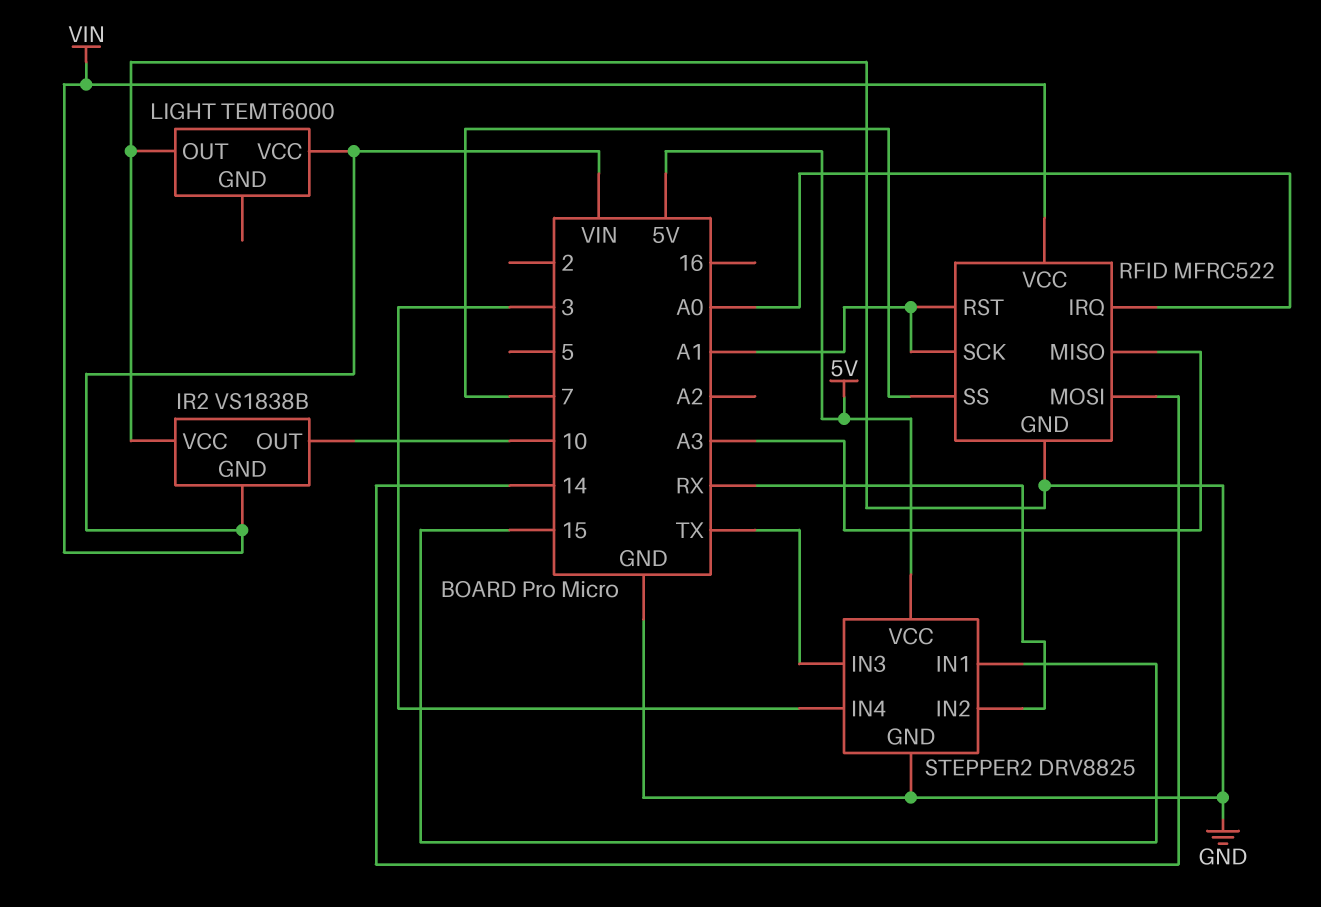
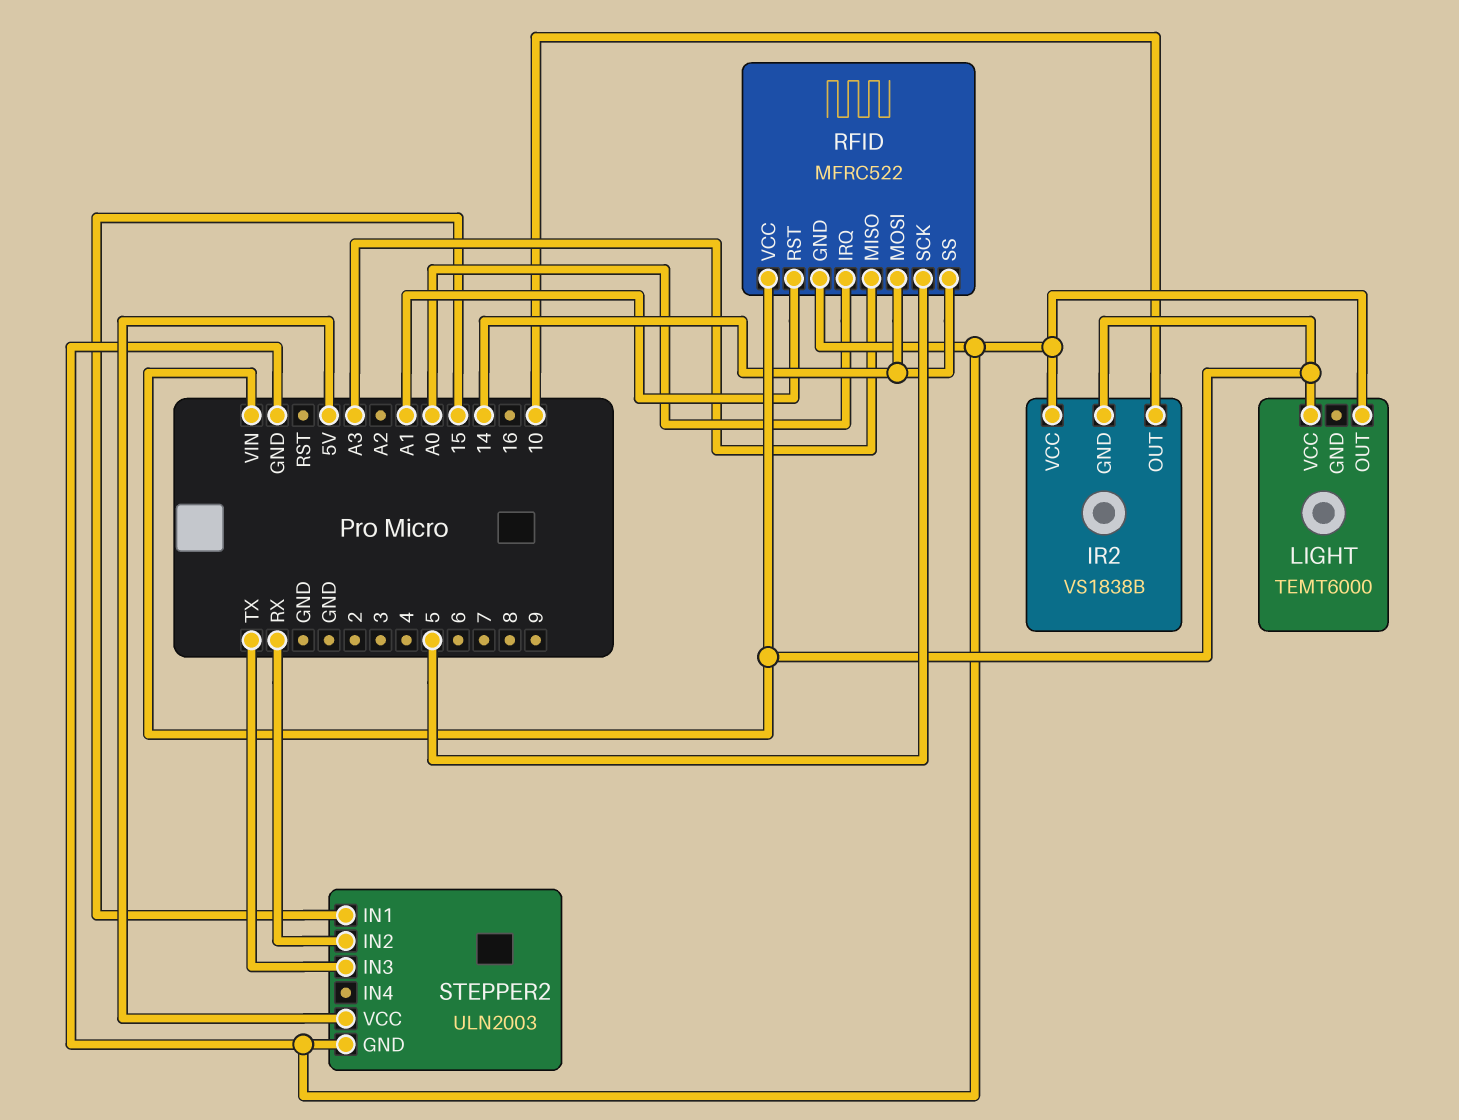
RFID pin SCK: A1 -> 5
RFID pin SS: 7 -> 14
STEPPER2: DRV8825 -> ULN2003
STEPPER2 pin IN4: 3 -> none

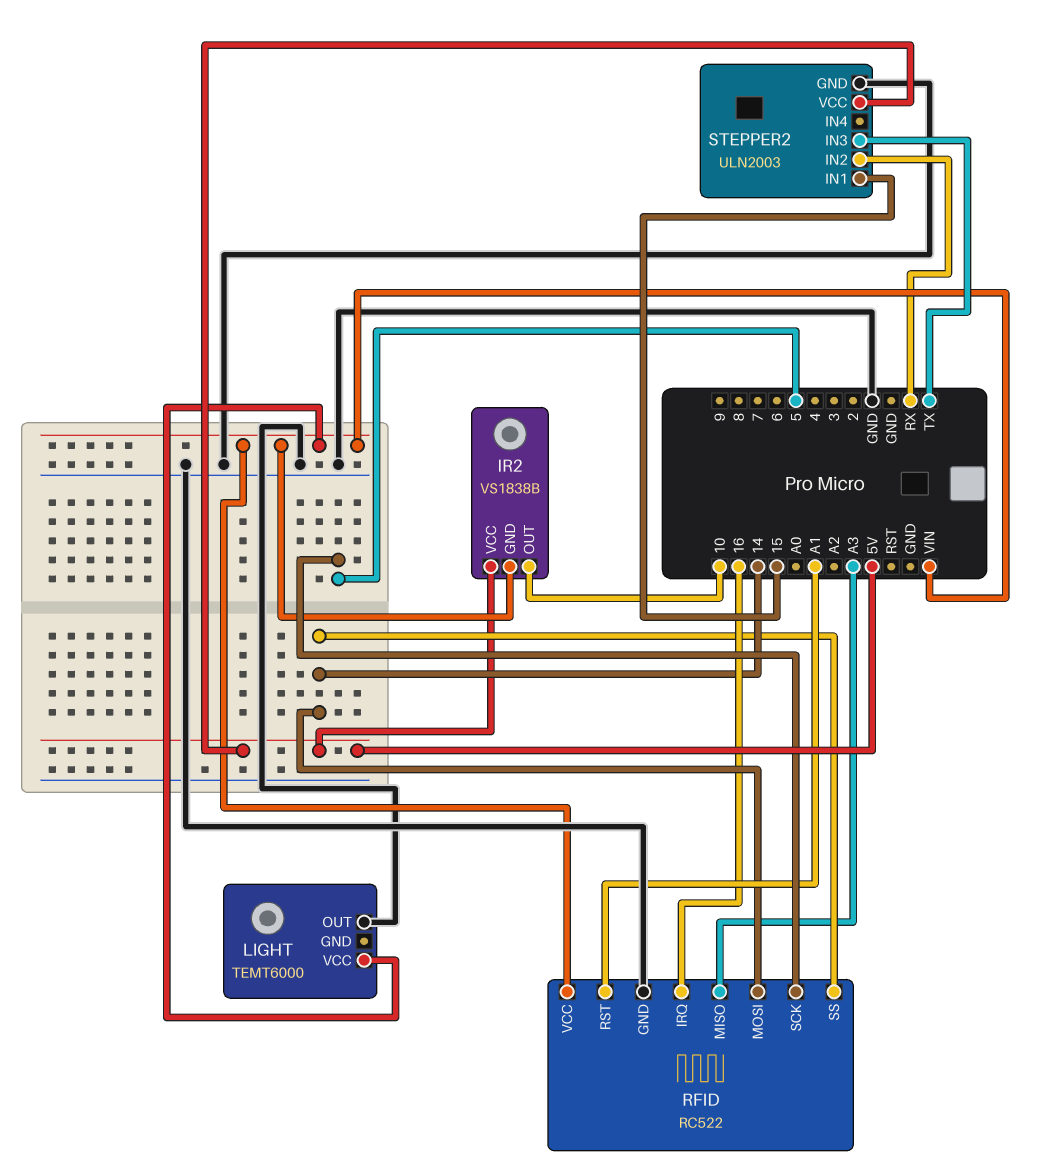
IR2 pin VCC: GND -> 5V
RFID: MFRC522 -> RC522
RFID pin IRQ: A0 -> 16

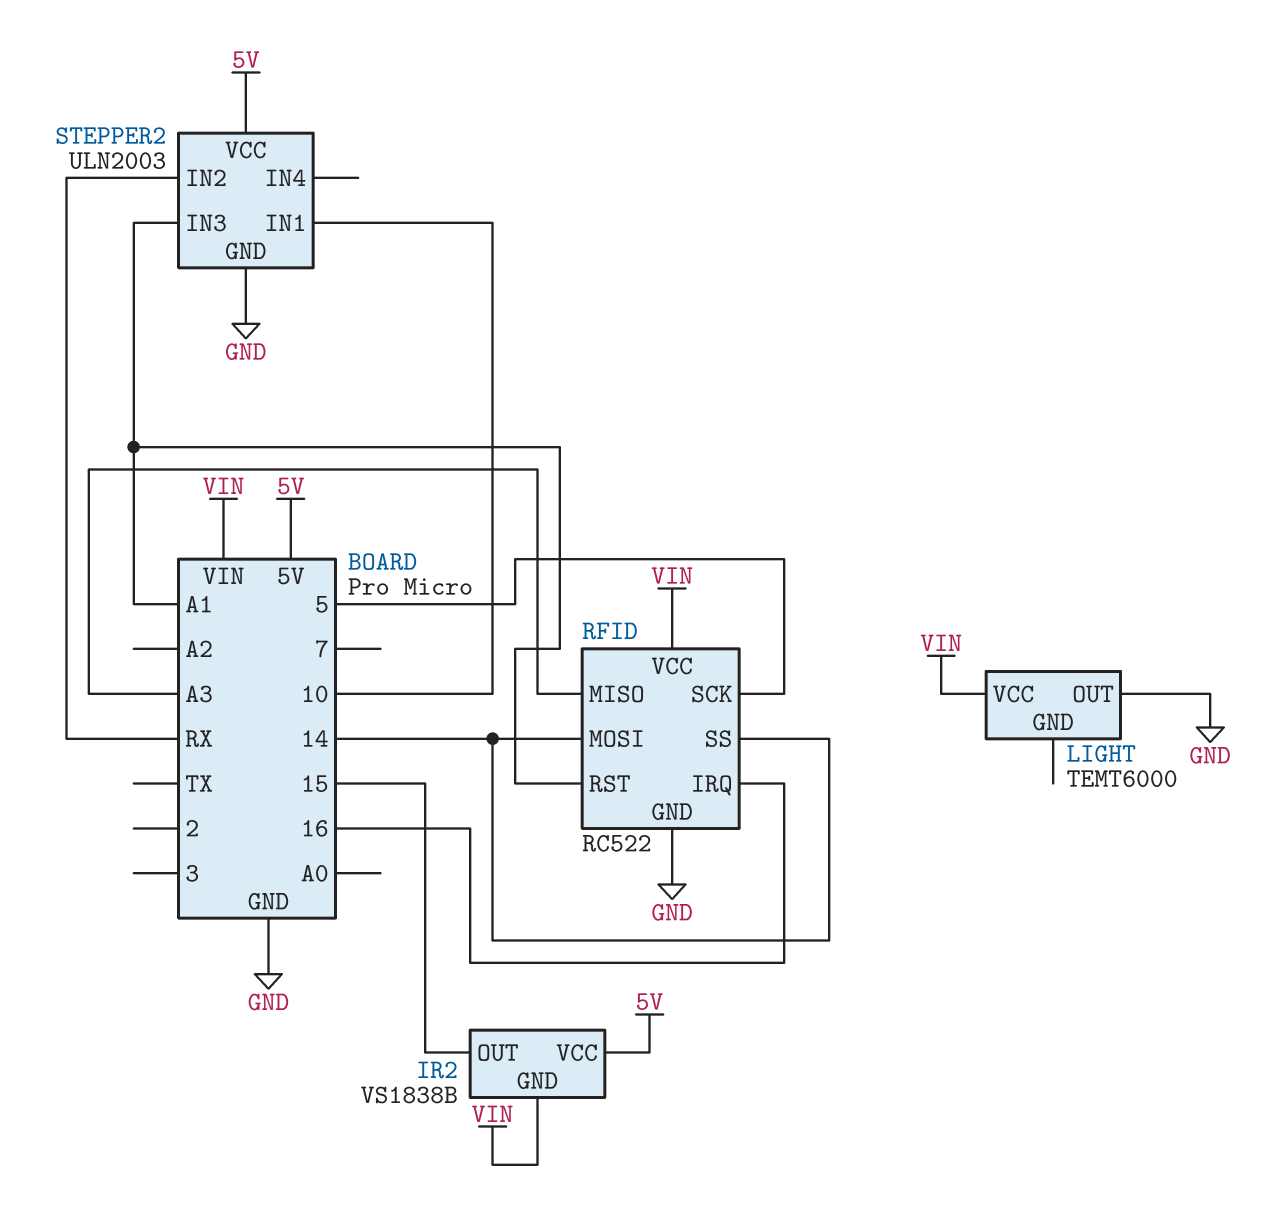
IR2 pin OUT: 10 -> 15
STEPPER2 pin IN1: 15 -> 10
STEPPER2 pin IN3: TX -> A1

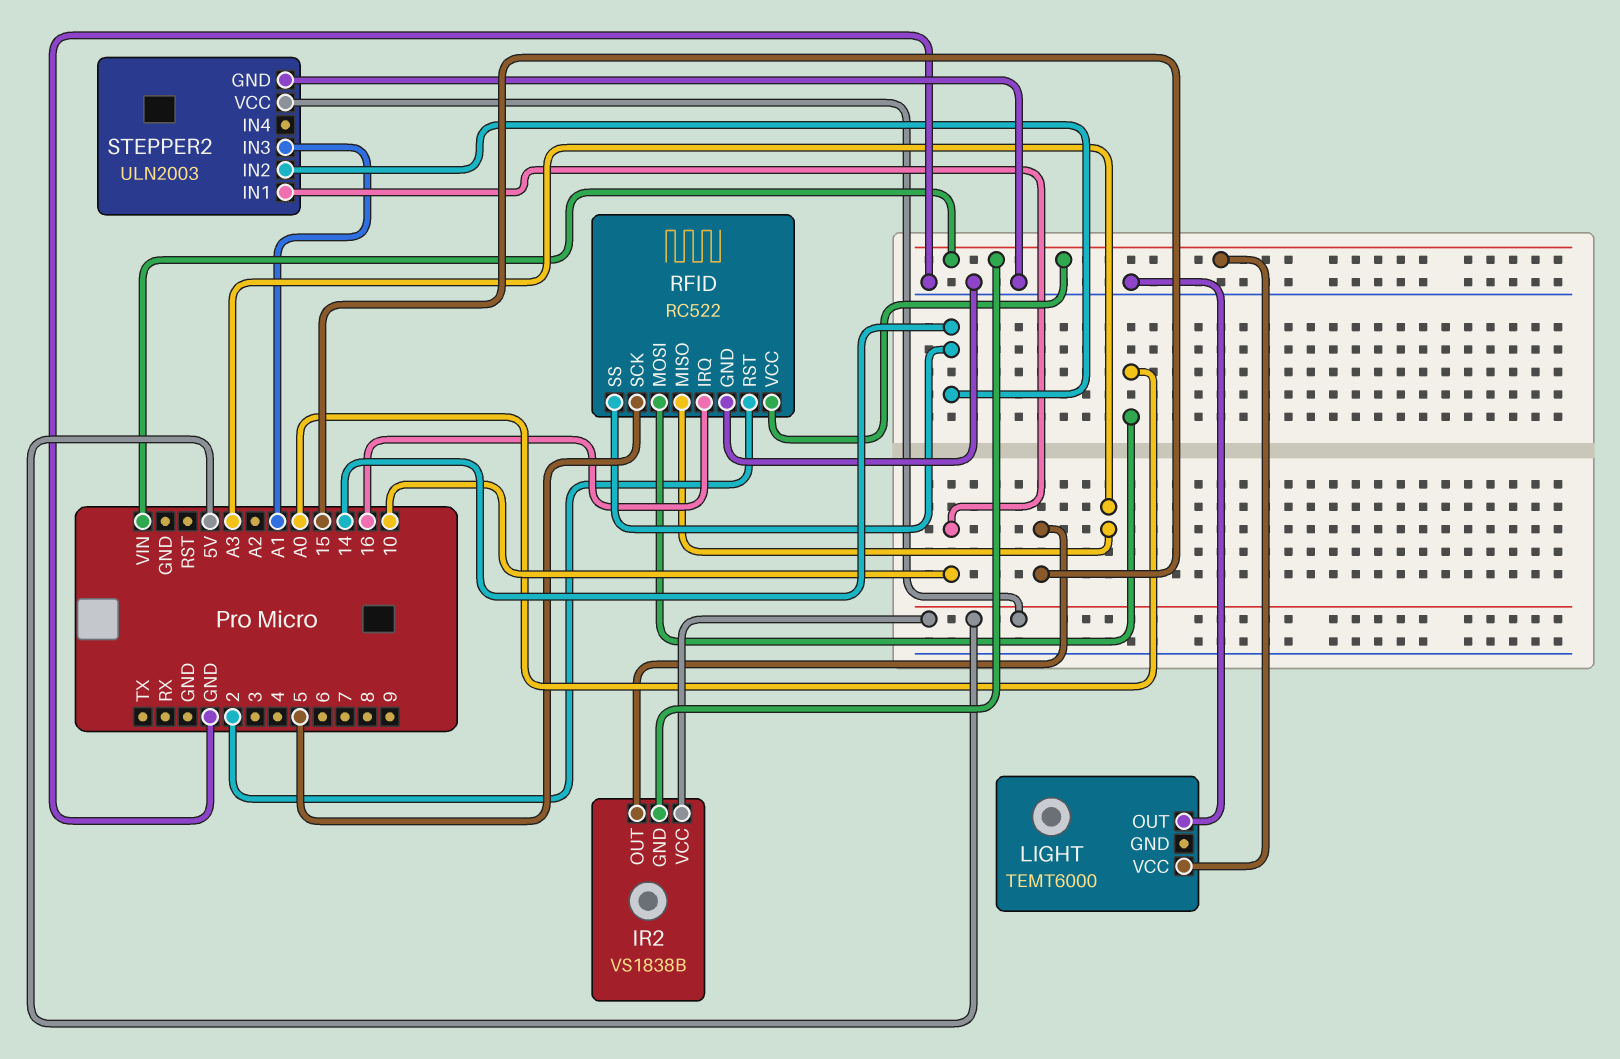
RFID pin MOSI: 14 -> A0
RFID pin RST: A1 -> 2
STEPPER2 pin IN2: RX -> 14

